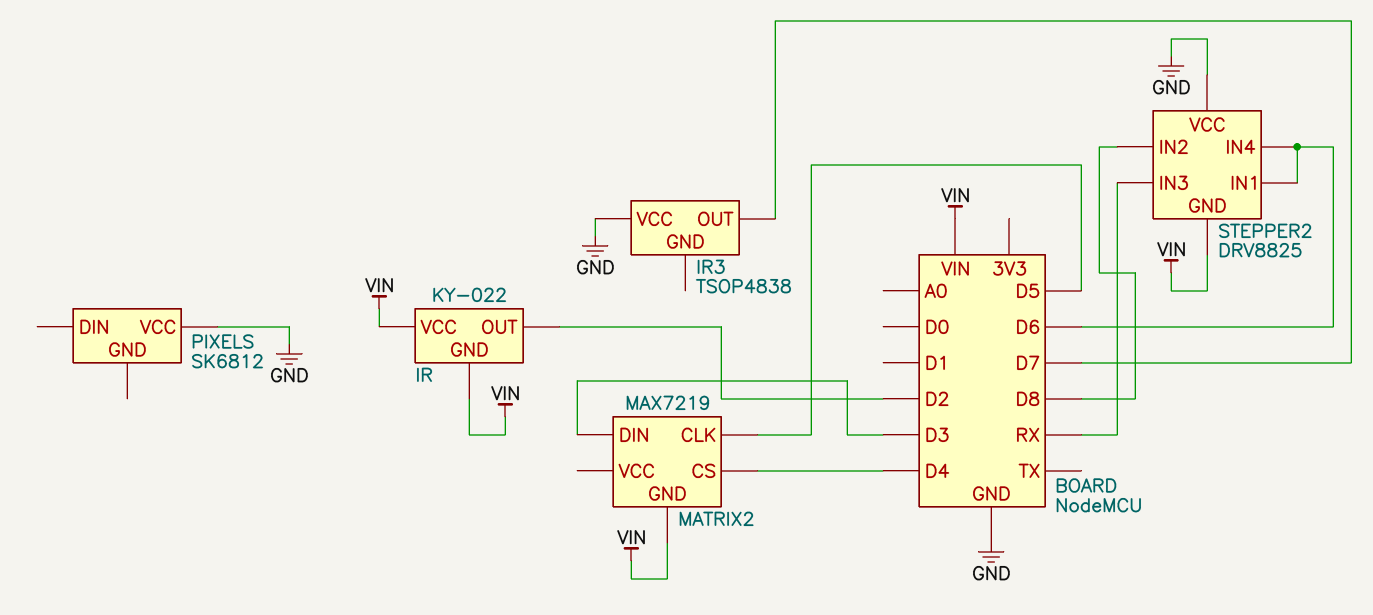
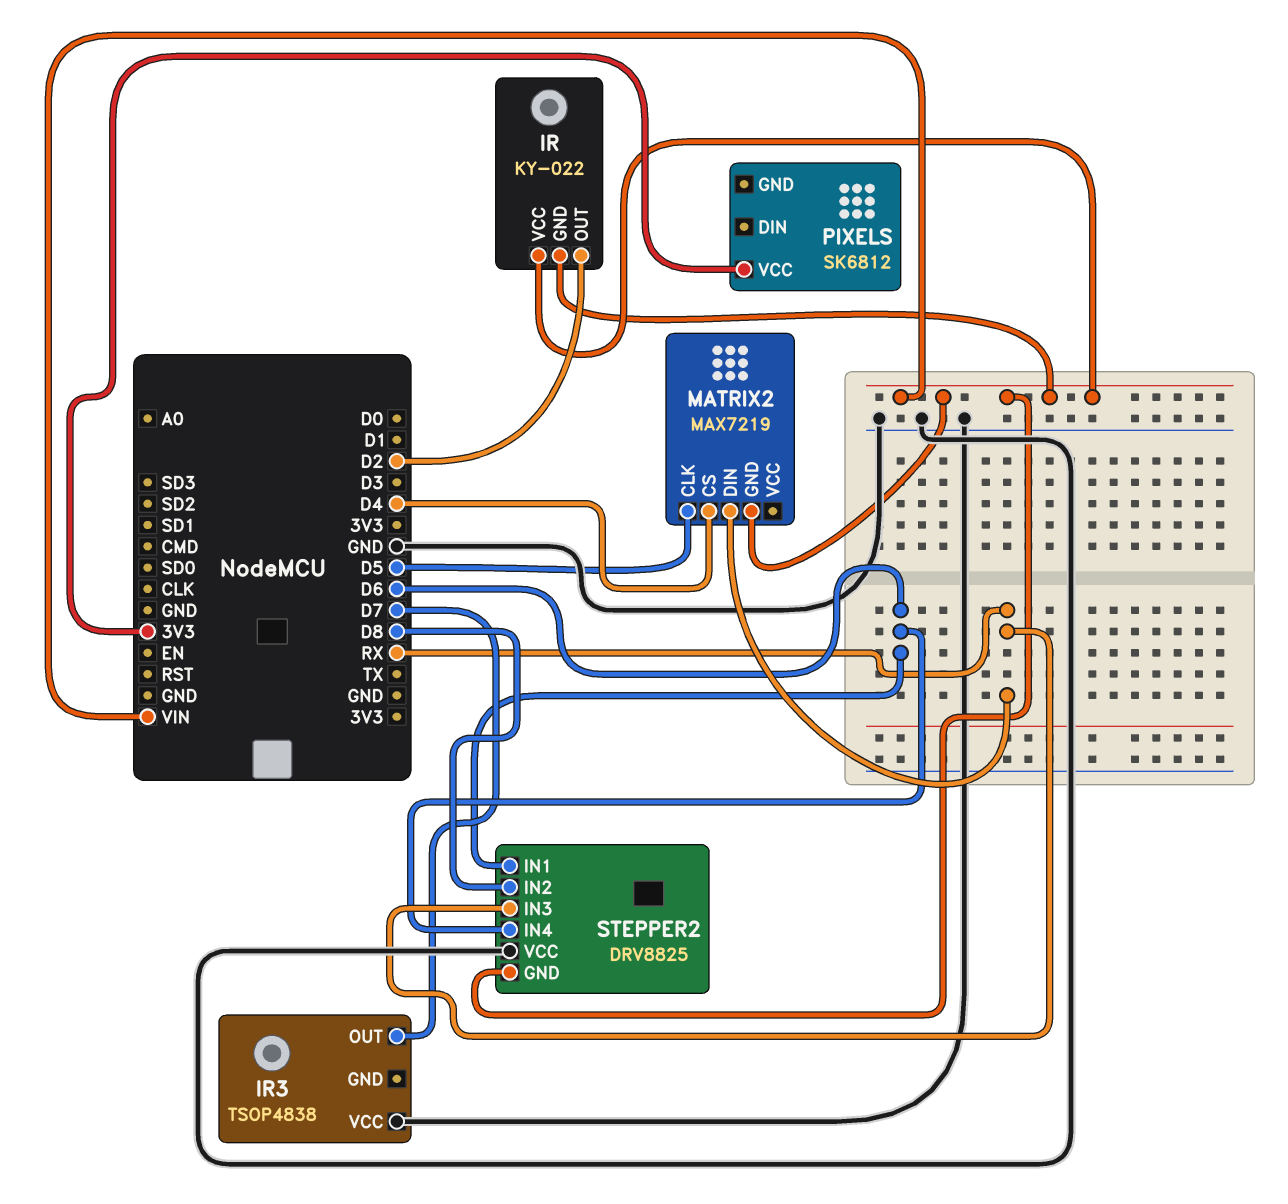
MATRIX2 pin DIN: D3 -> RX
PIXELS pin VCC: GND -> 3V3

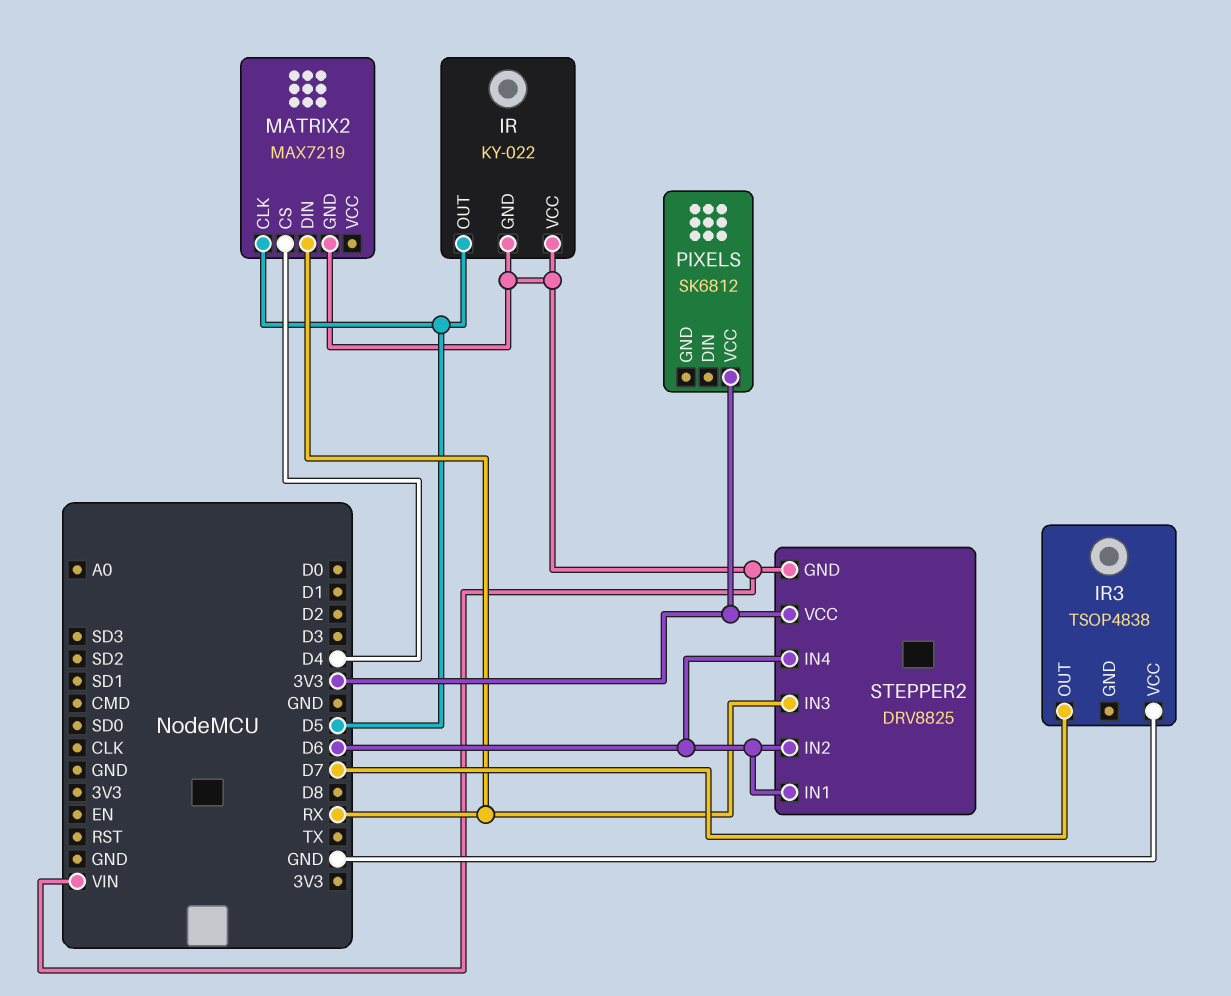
IR pin OUT: D2 -> D5
STEPPER2 pin IN2: D8 -> D6
STEPPER2 pin VCC: GND -> 3V3

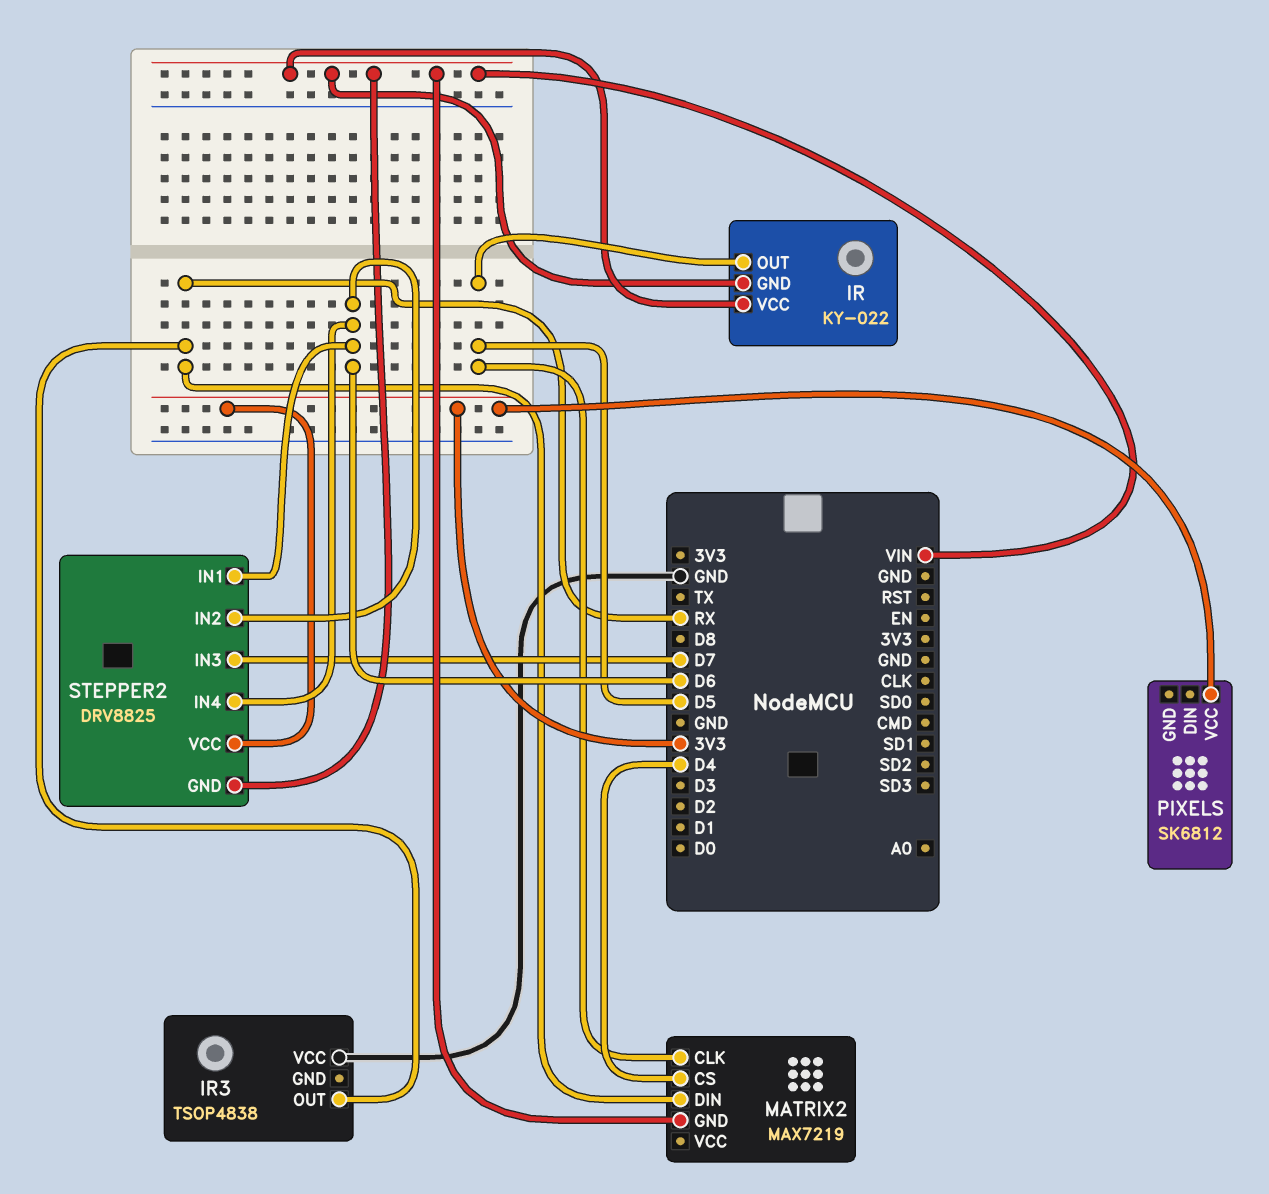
IR3 pin OUT: D7 -> RX
STEPPER2 pin IN3: RX -> D7

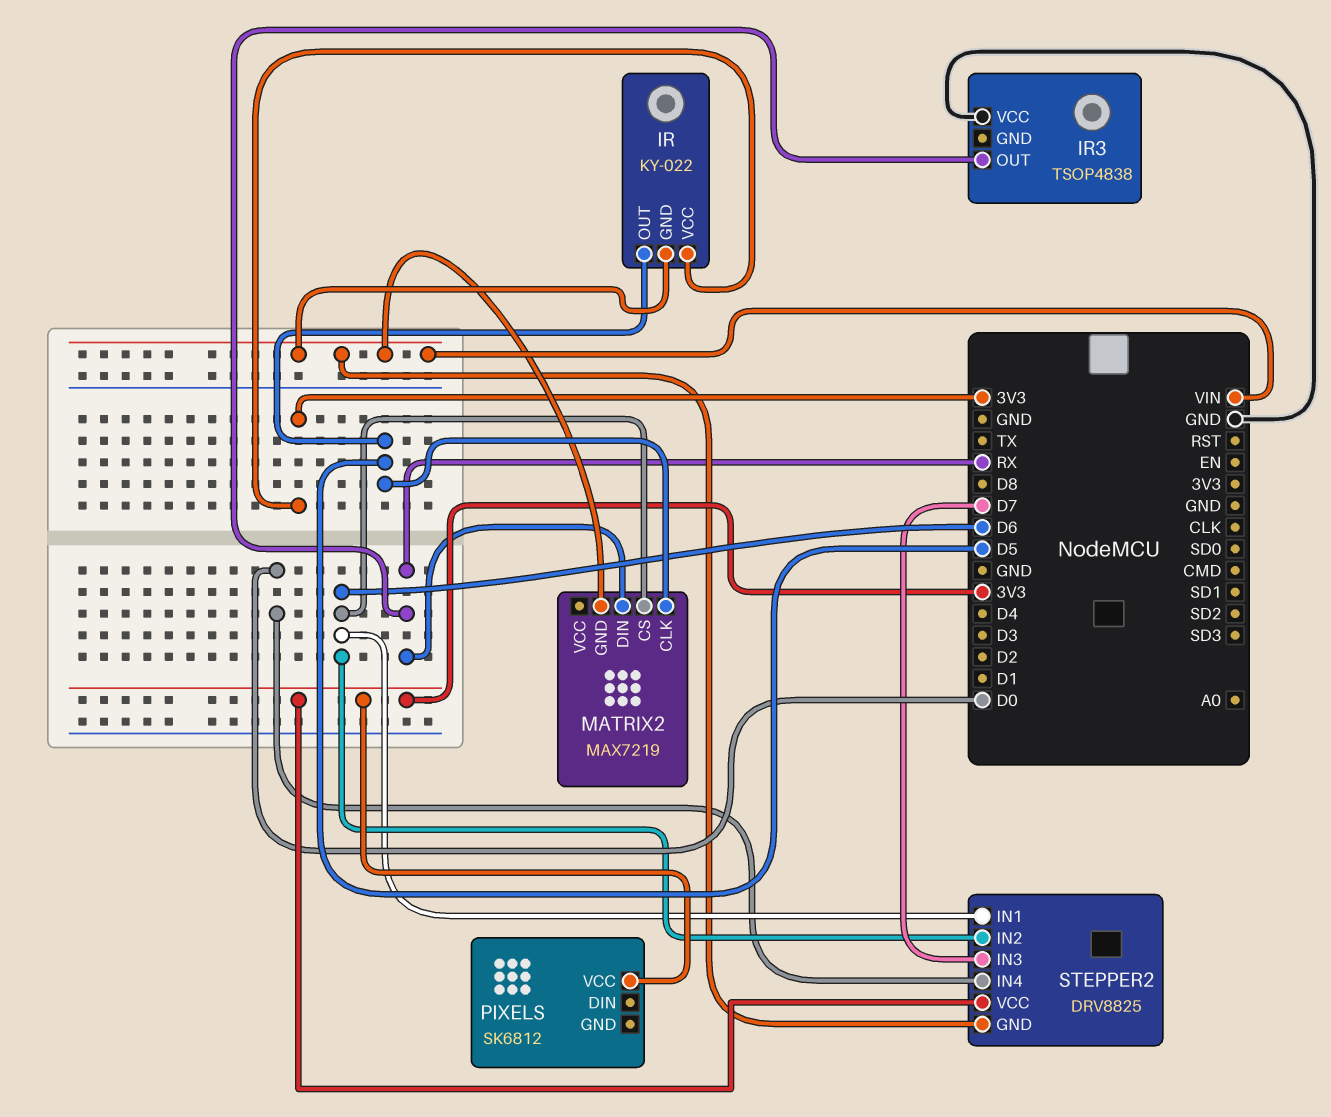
IR pin VCC: VIN -> 3V3
MATRIX2 pin CS: D4 -> D6
STEPPER2 pin IN4: D6 -> D0

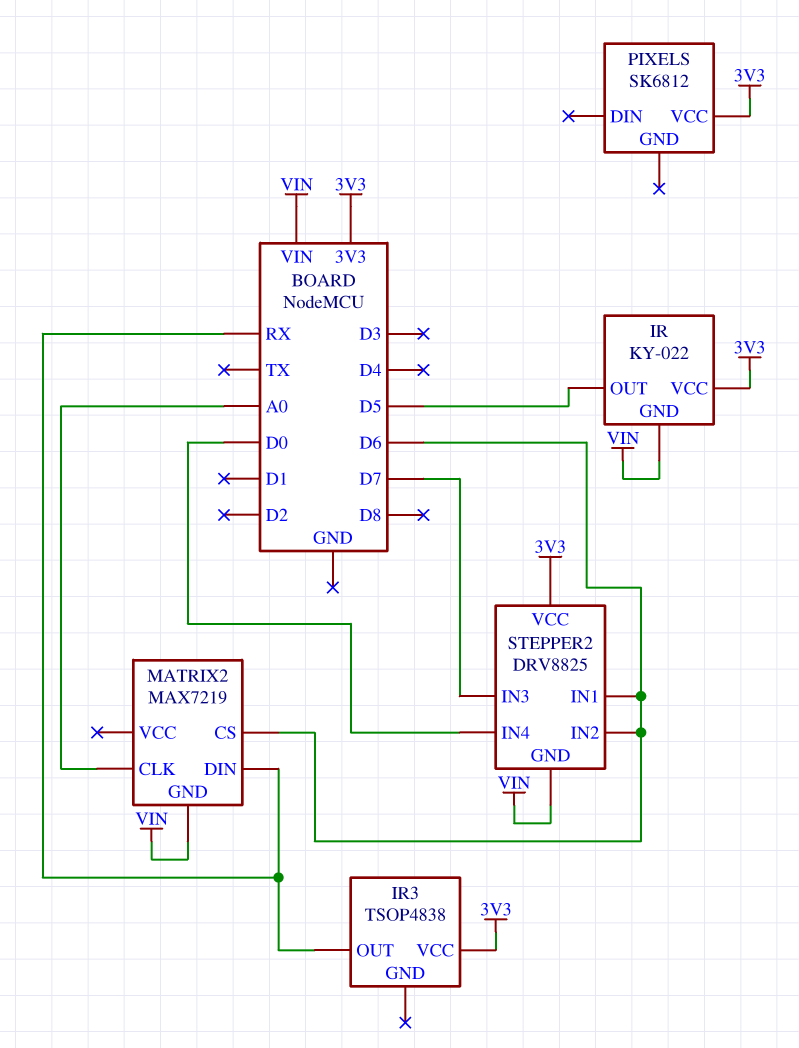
IR3 pin VCC: GND -> 3V3
MATRIX2 pin CLK: D5 -> A0

